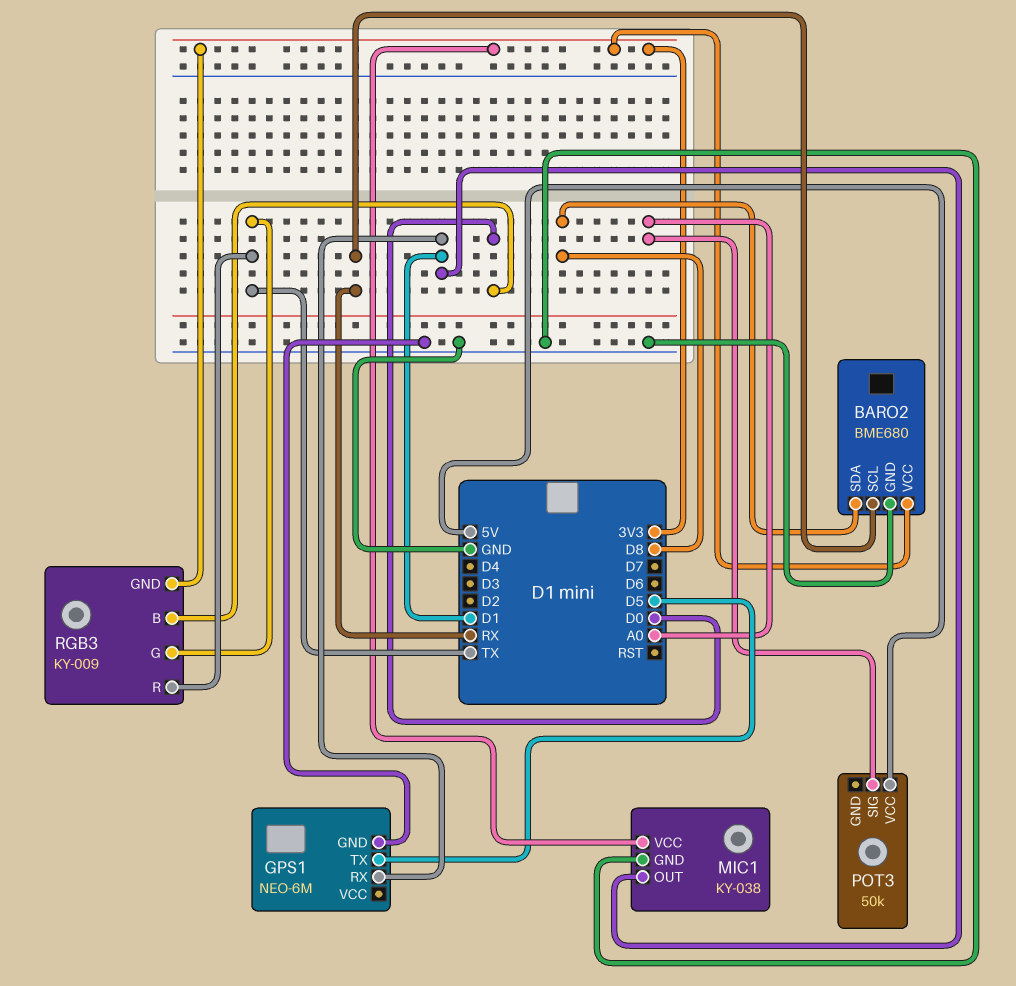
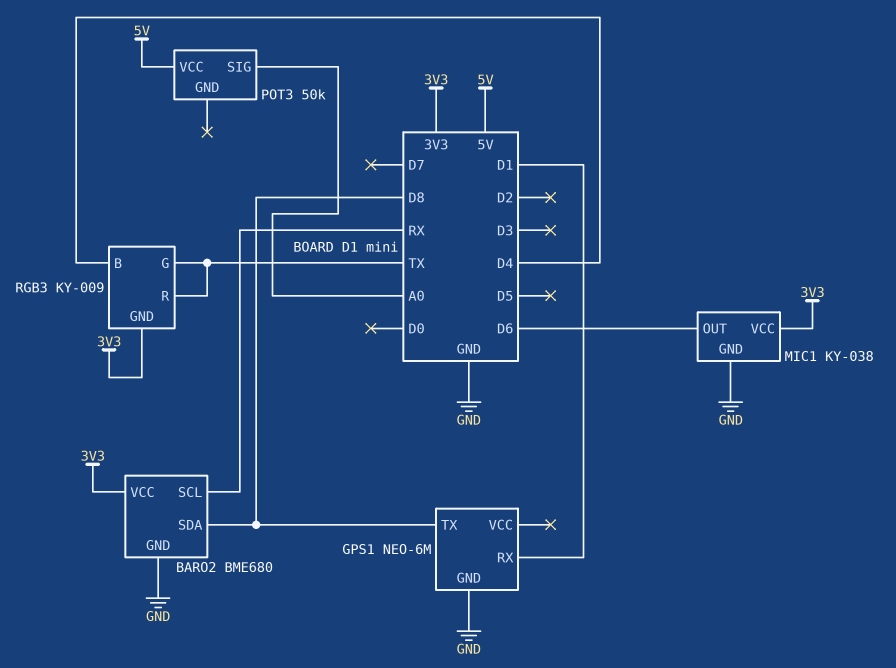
GPS1 pin TX: D5 -> D8
MIC1 pin OUT: D1 -> D6
RGB3 pin B: D0 -> D4

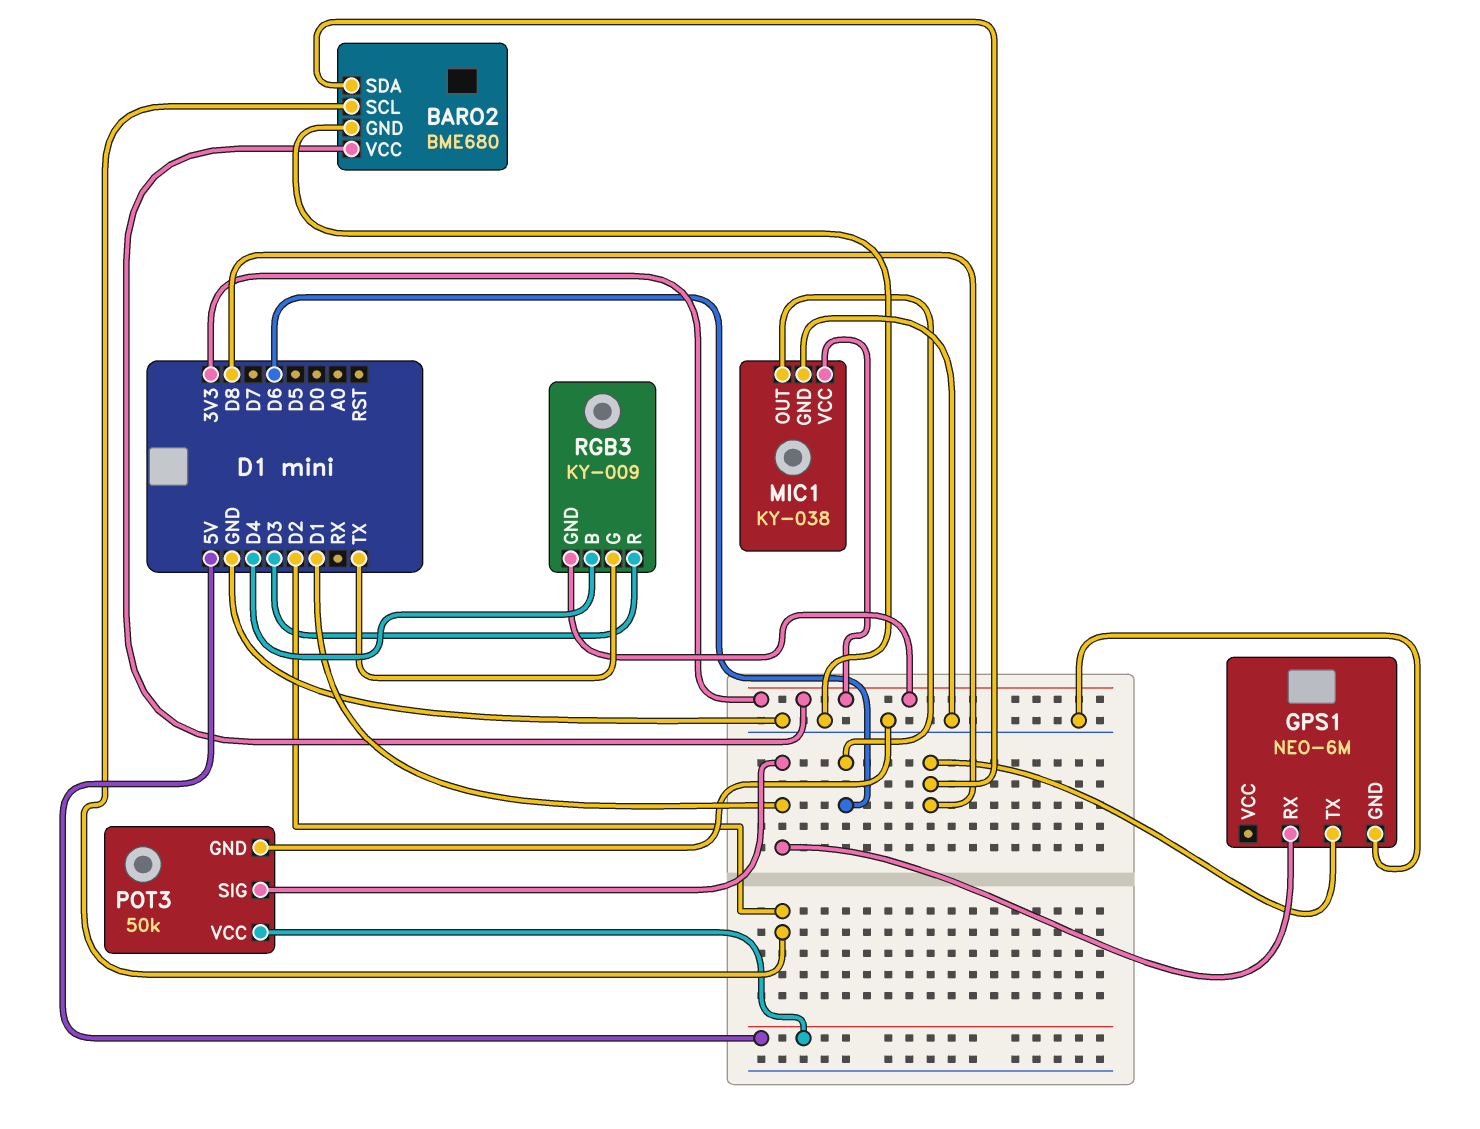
BARO2 pin SCL: RX -> D2
POT3 pin GND: none -> GND
POT3 pin SIG: A0 -> D1
RGB3 pin R: TX -> D3

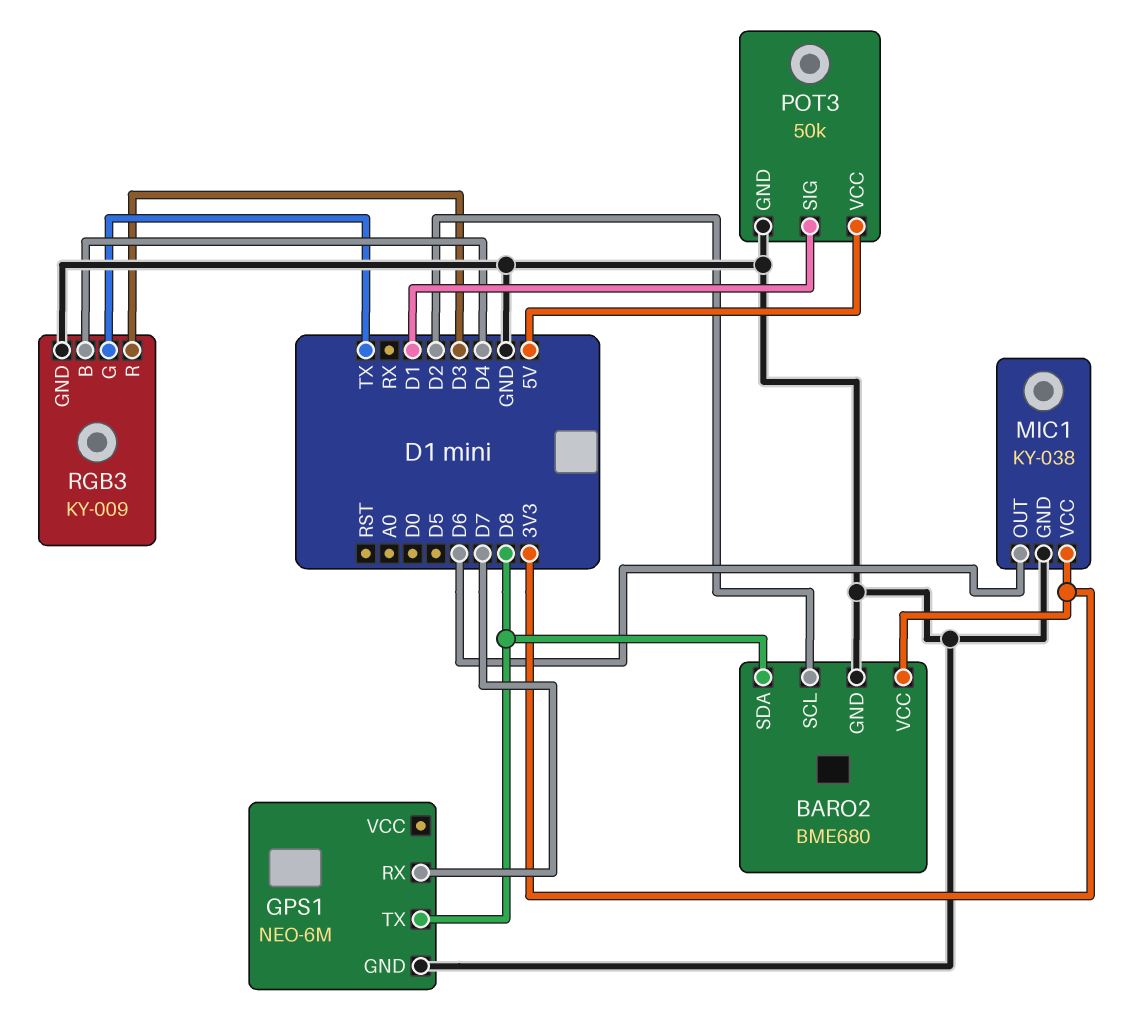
GPS1 pin RX: D1 -> D7
RGB3 pin GND: 3V3 -> GND

